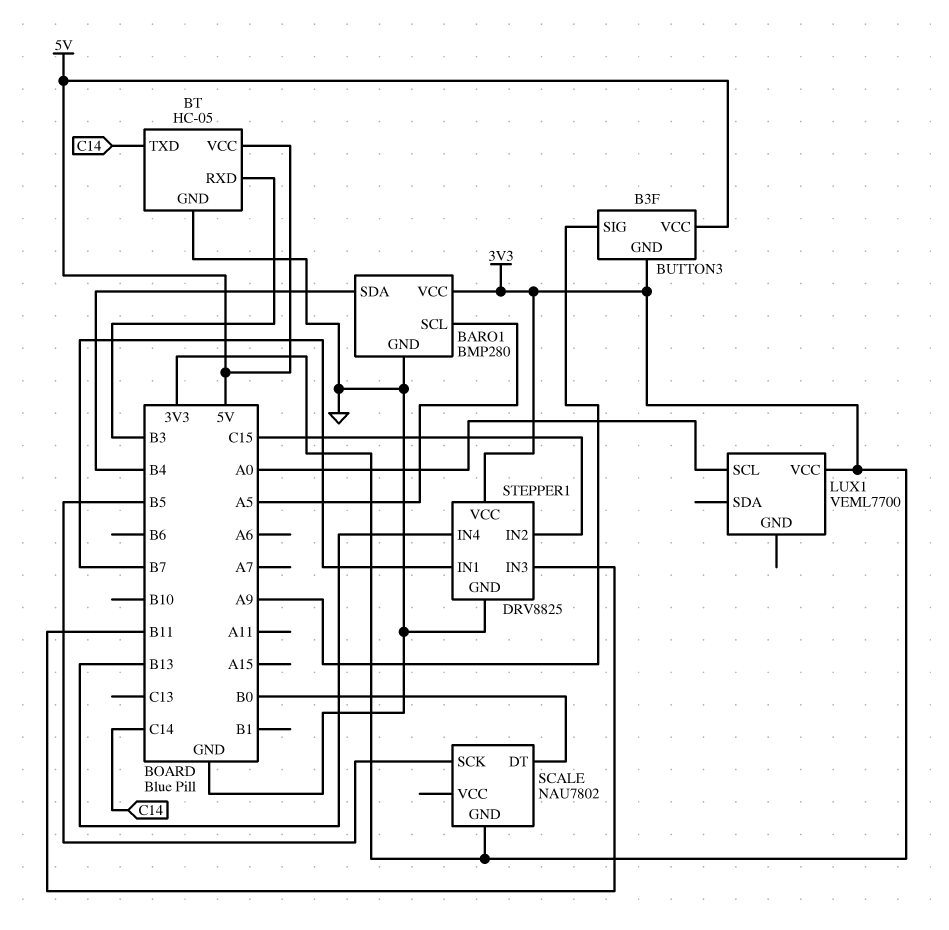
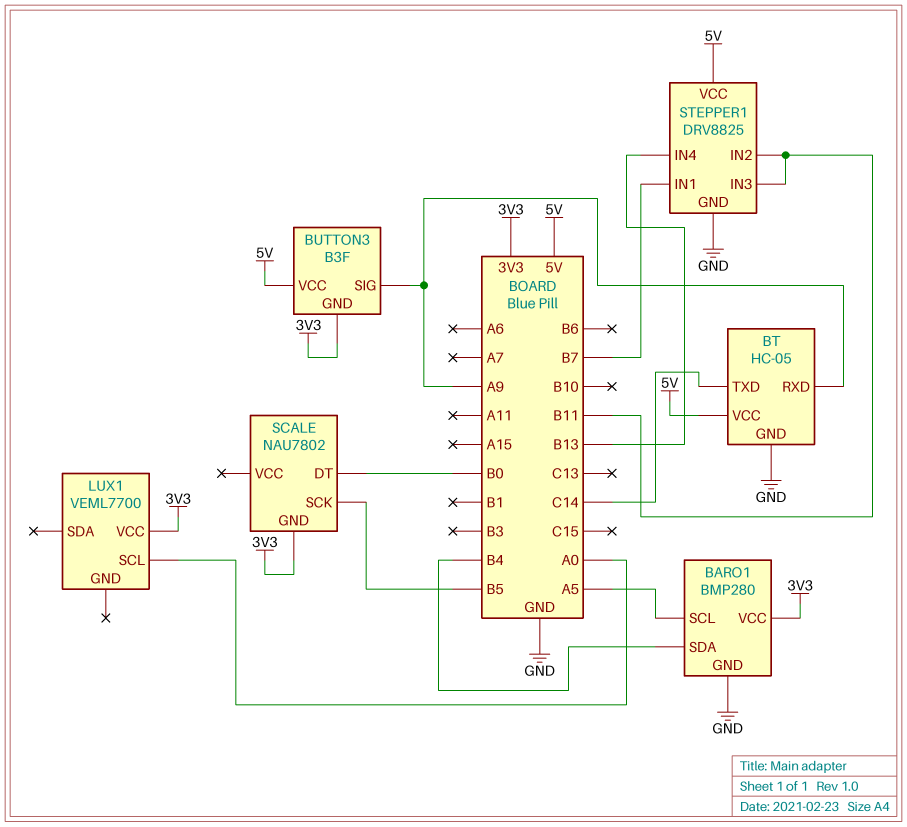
BT pin RXD: B3 -> A9
STEPPER1 pin IN2: C15 -> B11
STEPPER1 pin VCC: 3V3 -> 5V

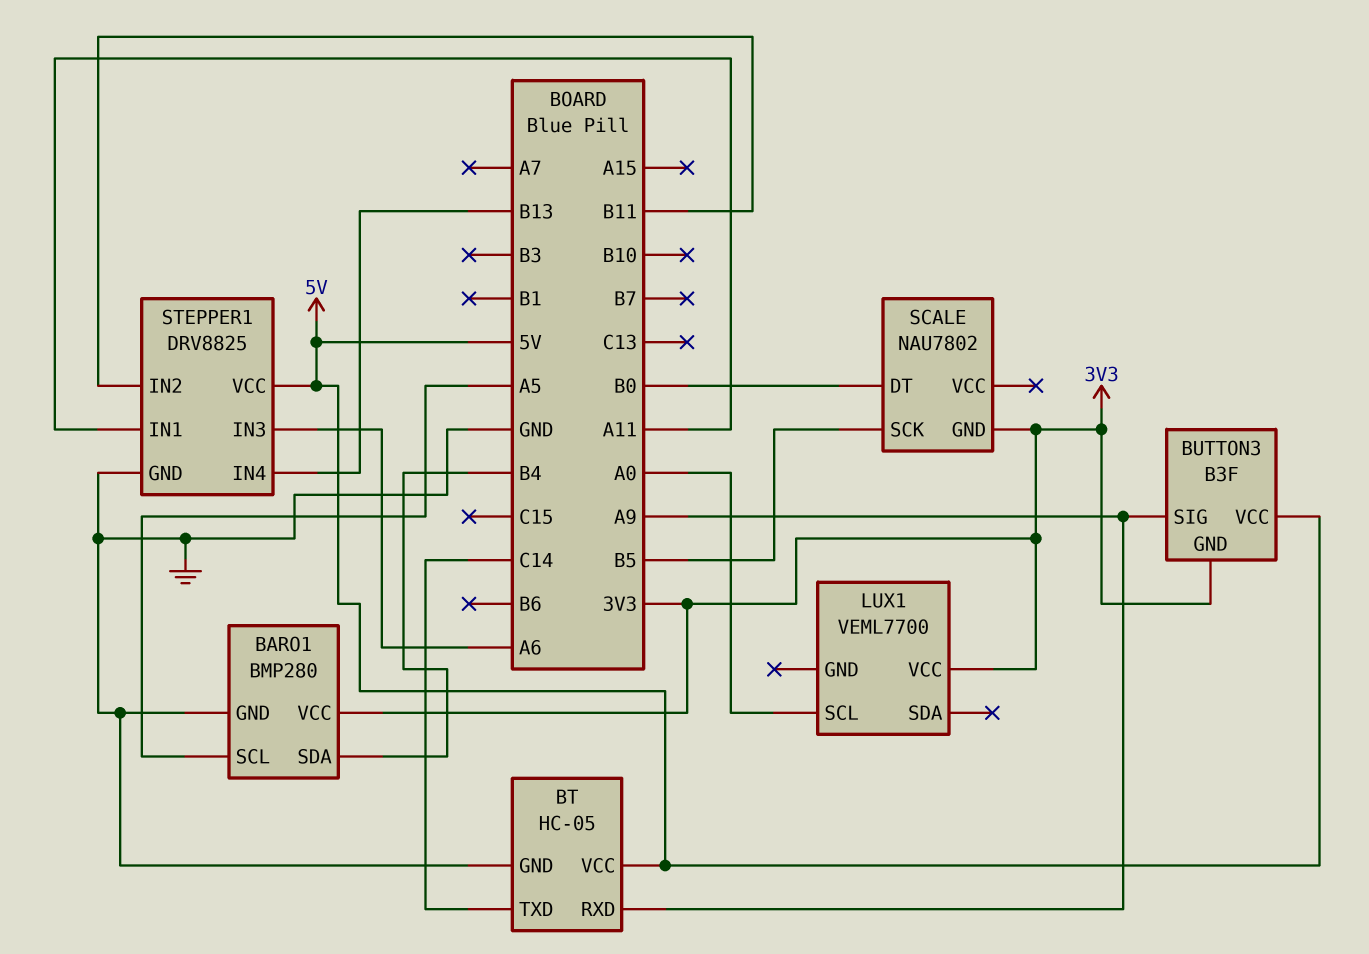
STEPPER1 pin IN1: B7 -> A11
STEPPER1 pin IN3: B11 -> A6

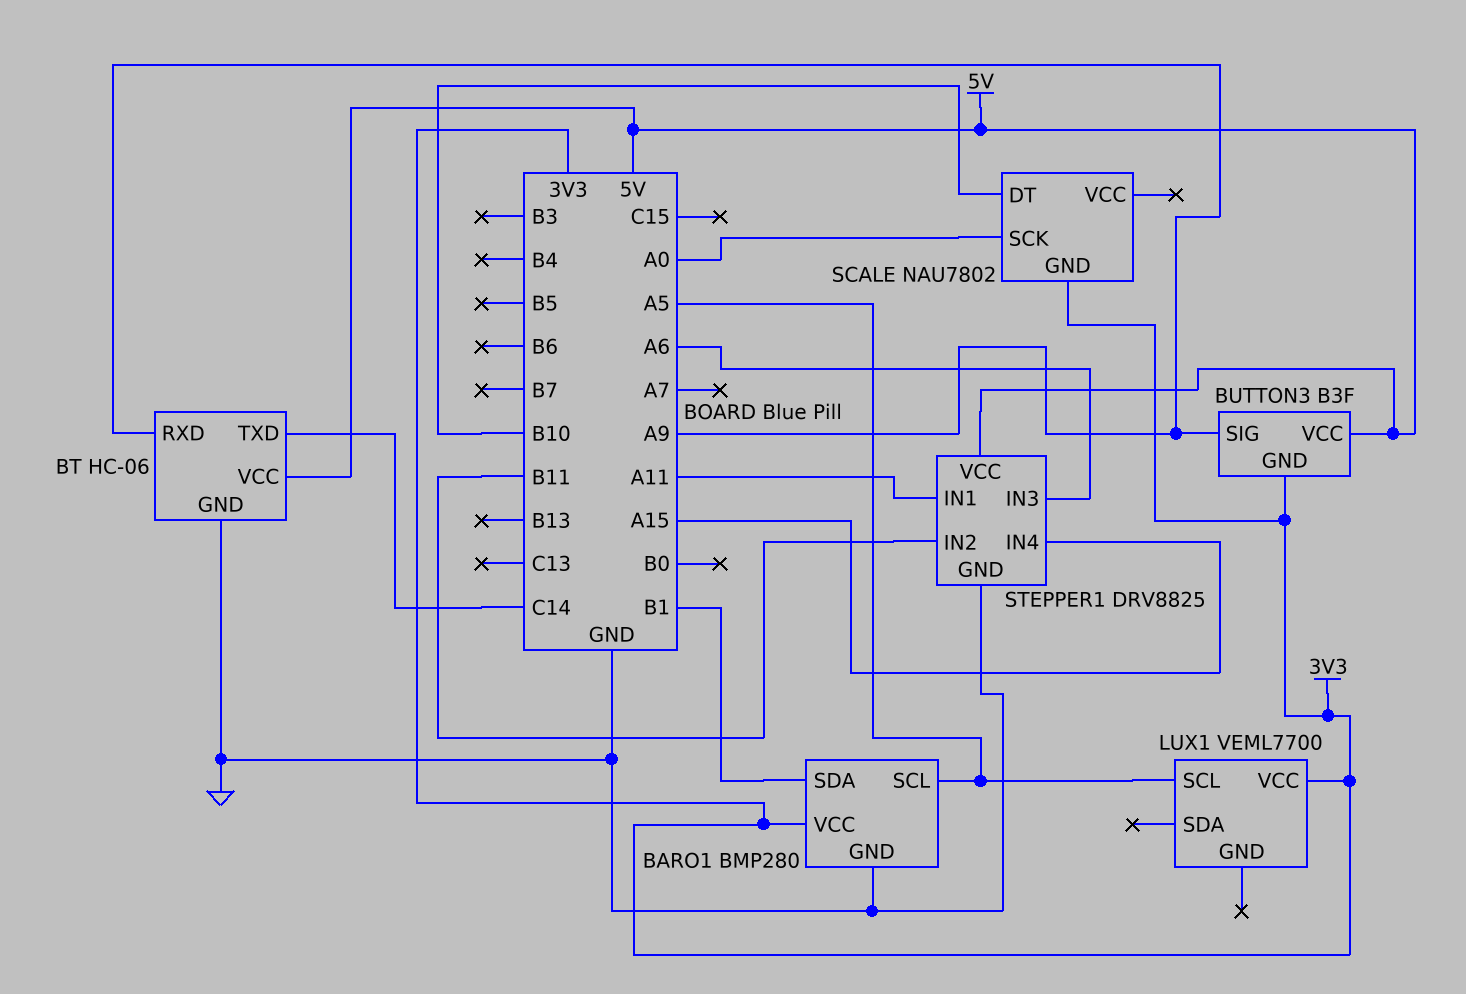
BARO1 pin SDA: B4 -> B1
BT: HC-05 -> HC-06
LUX1 pin SCL: A0 -> A5
SCALE pin DT: B0 -> B10
SCALE pin SCK: B5 -> A0
STEPPER1 pin IN4: B13 -> A15

